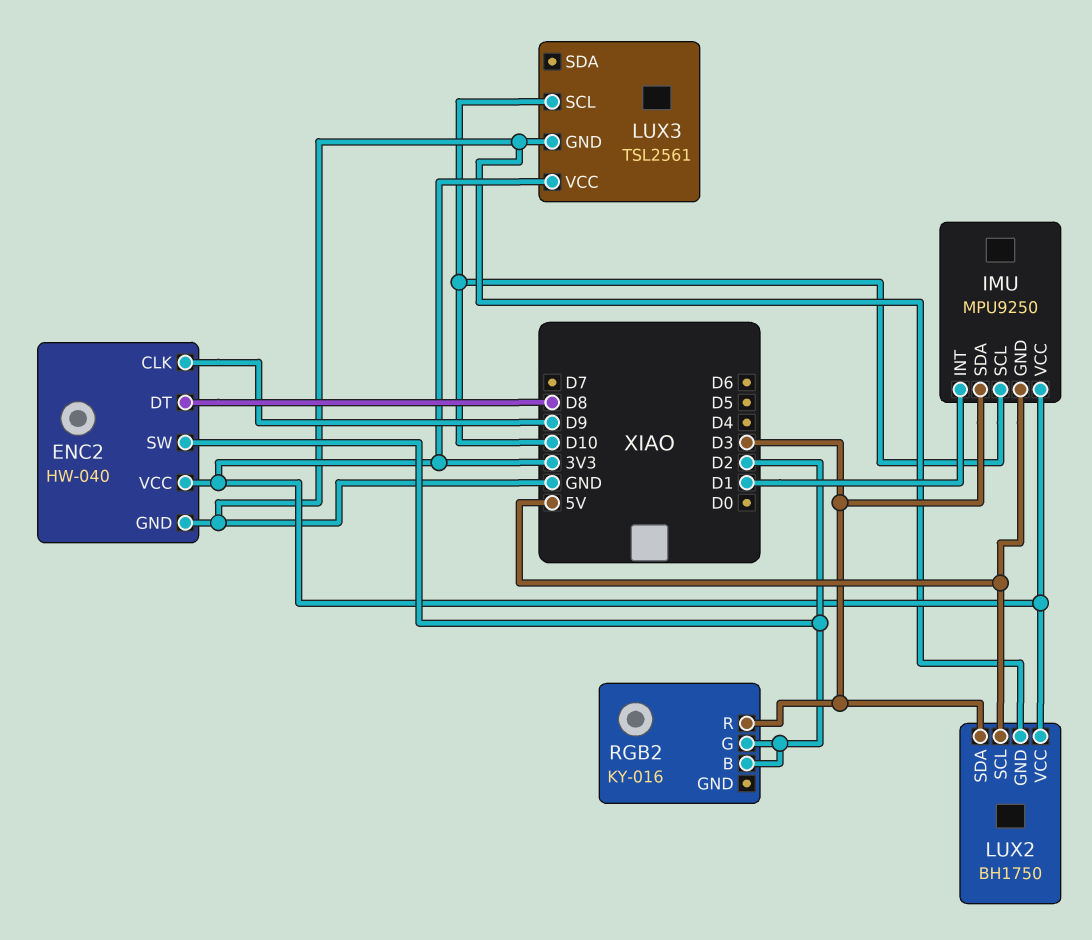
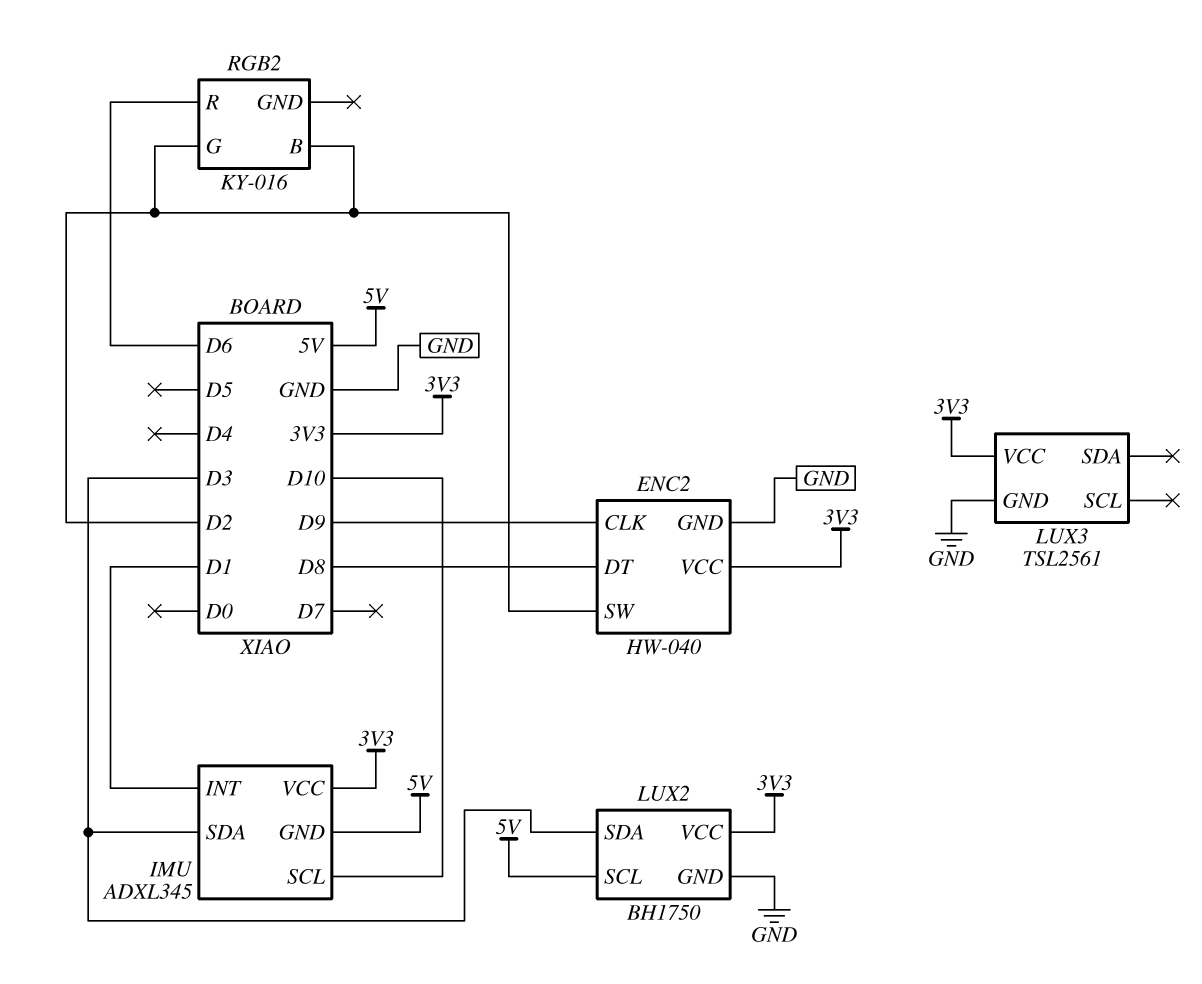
IMU: MPU9250 -> ADXL345
LUX3 pin SCL: D10 -> none
RGB2 pin R: D3 -> D6

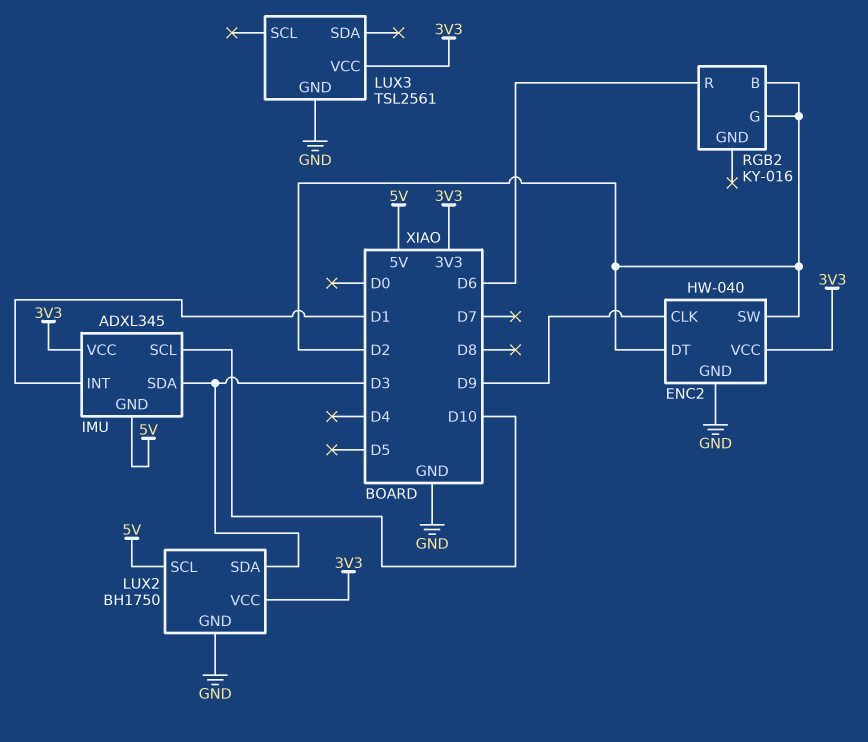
ENC2 pin DT: D8 -> D2

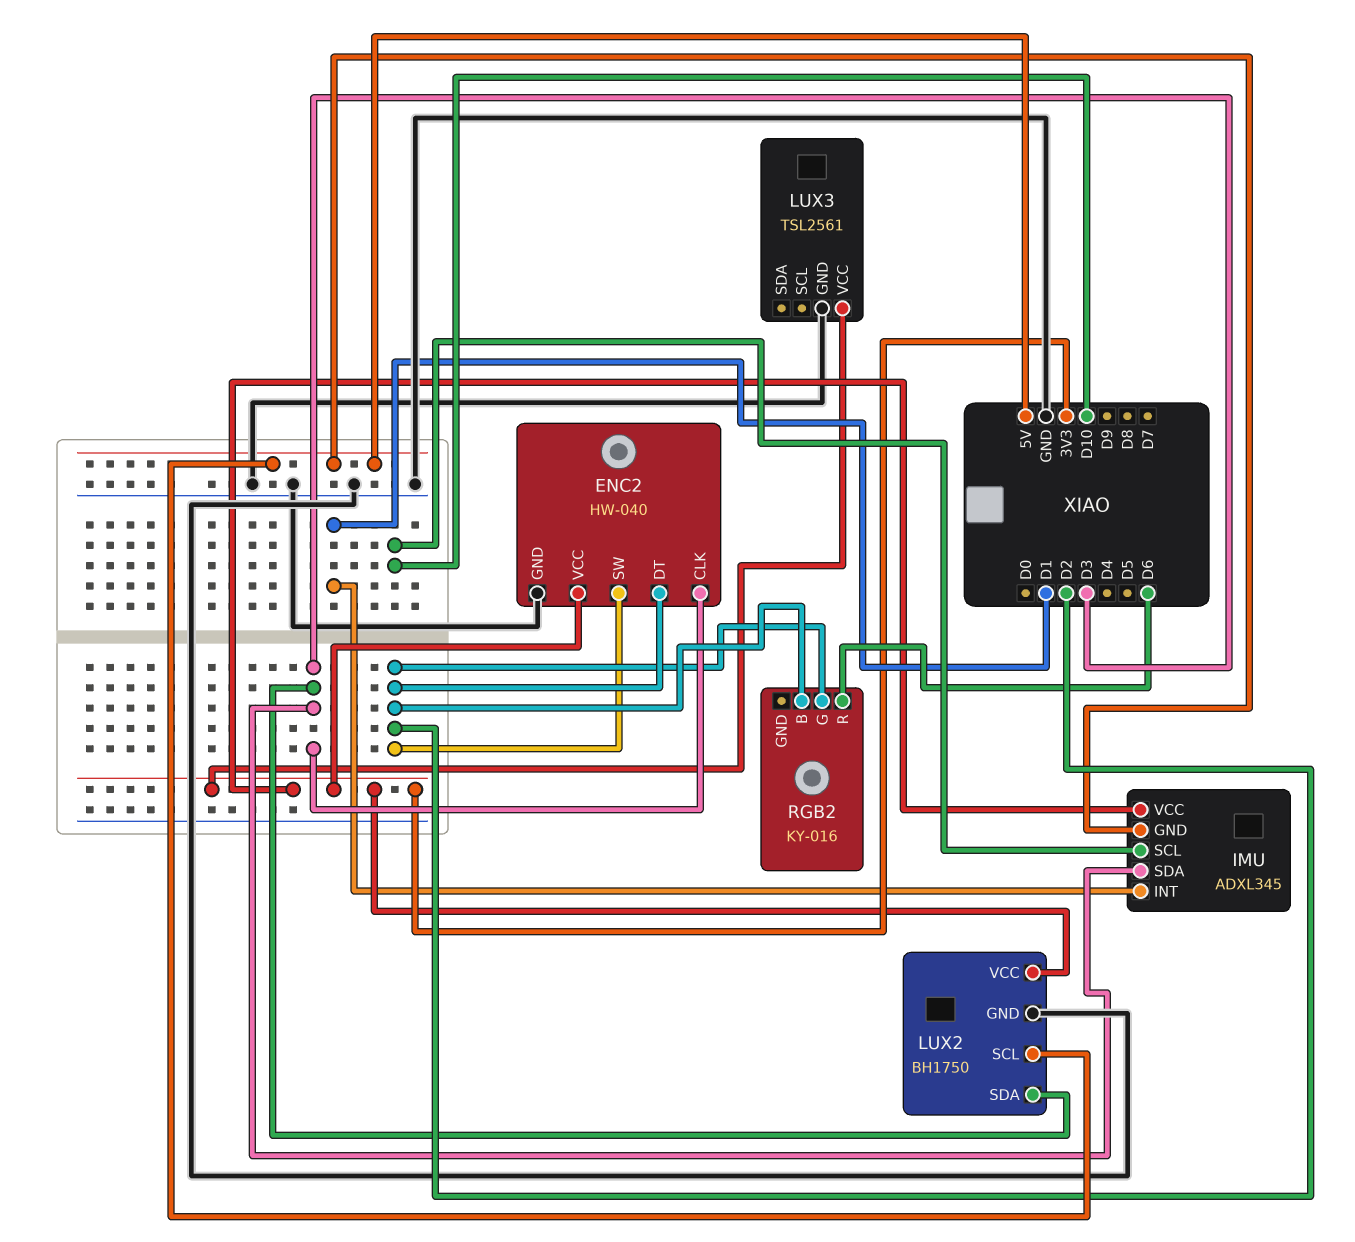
ENC2 pin CLK: D9 -> D3

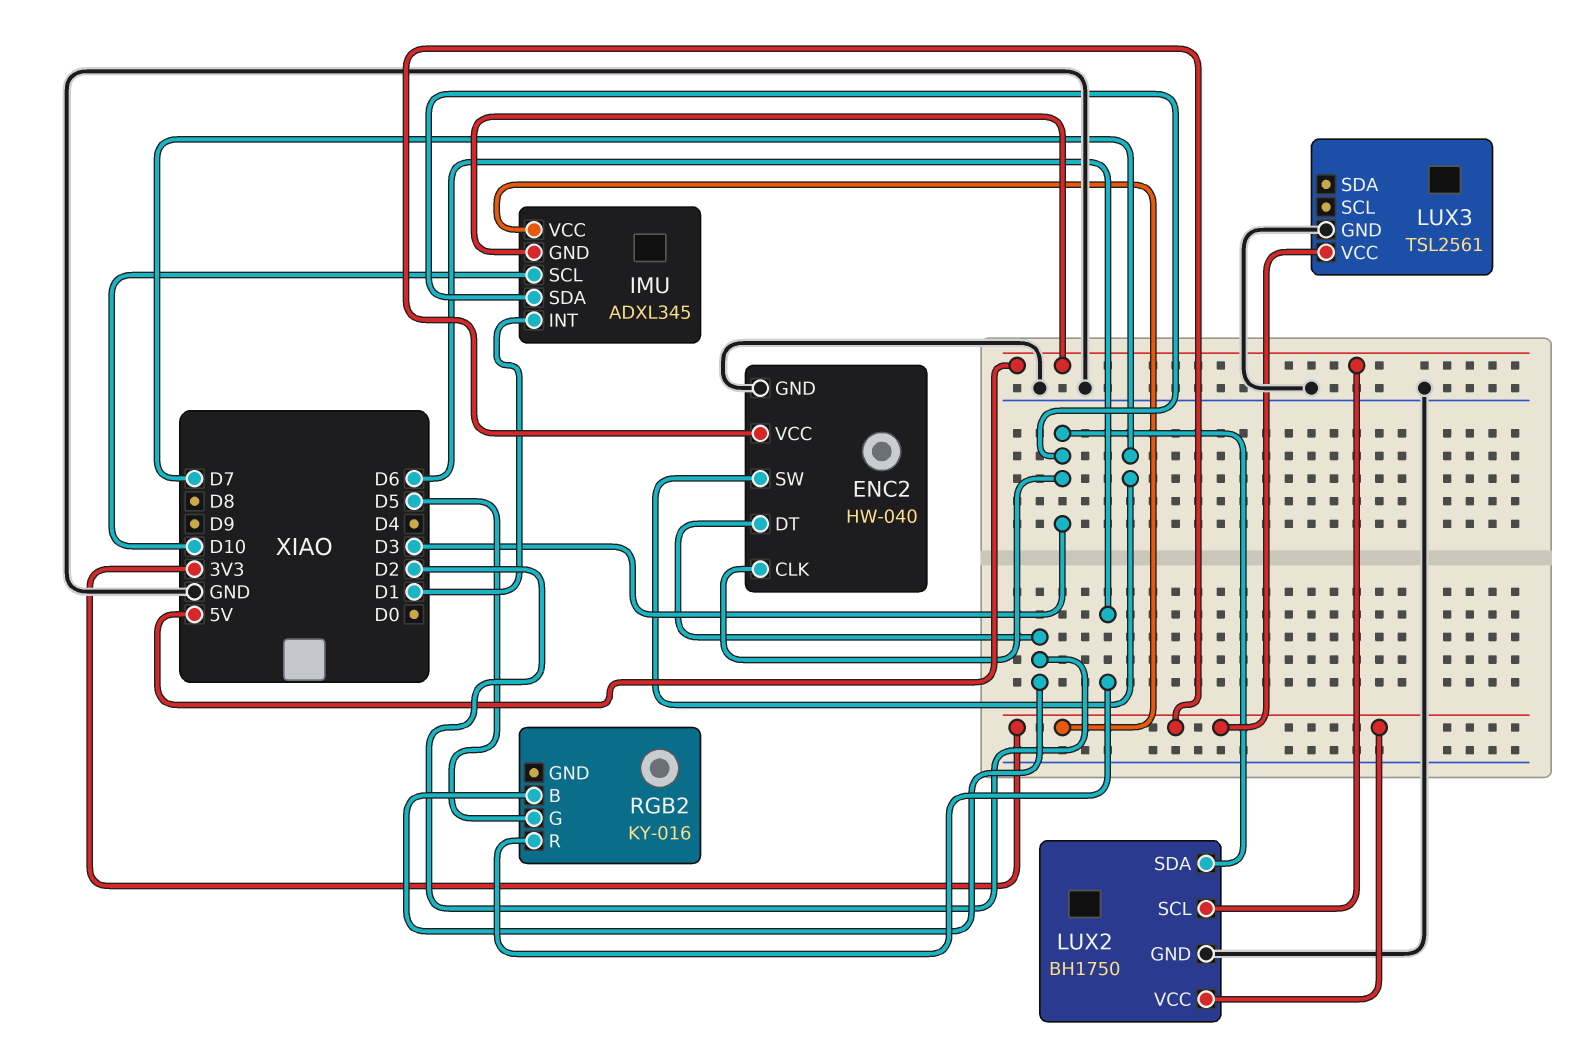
ENC2 pin SW: D2 -> D7
RGB2 pin G: D2 -> D5

